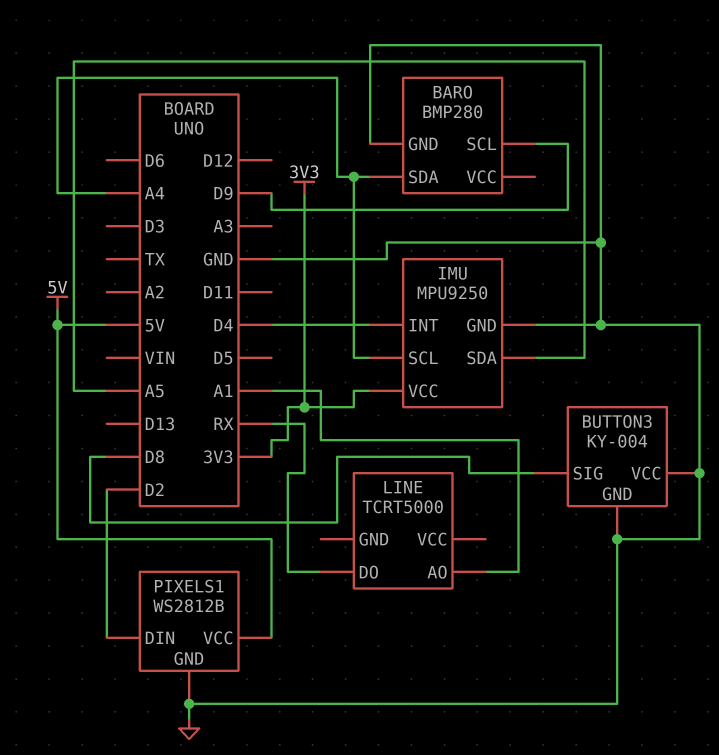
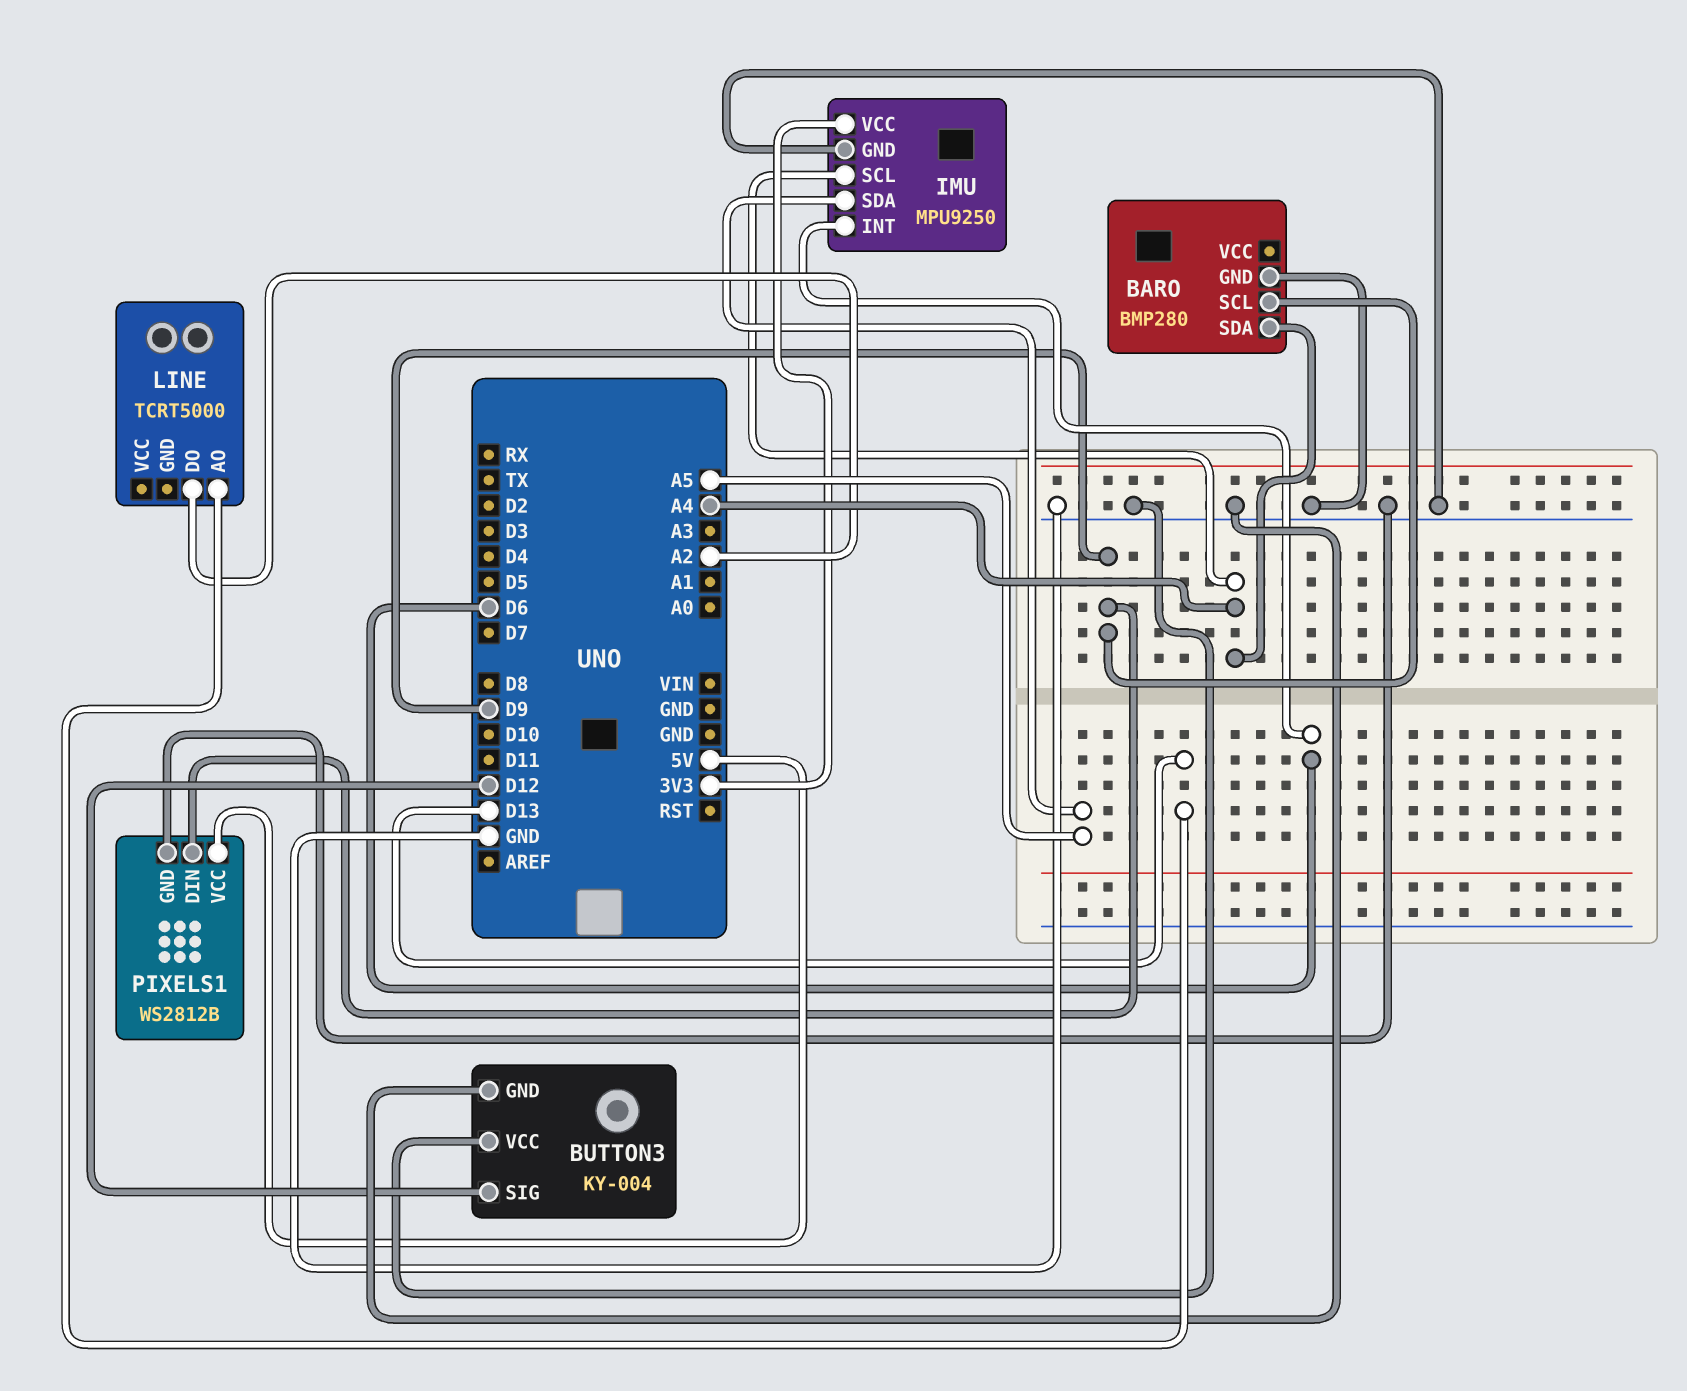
BUTTON3 pin SIG: D8 -> D12
IMU pin INT: D4 -> D6
LINE pin AO: A1 -> D13
LINE pin DO: RX -> A2
PIXELS1 pin DIN: D2 -> D9

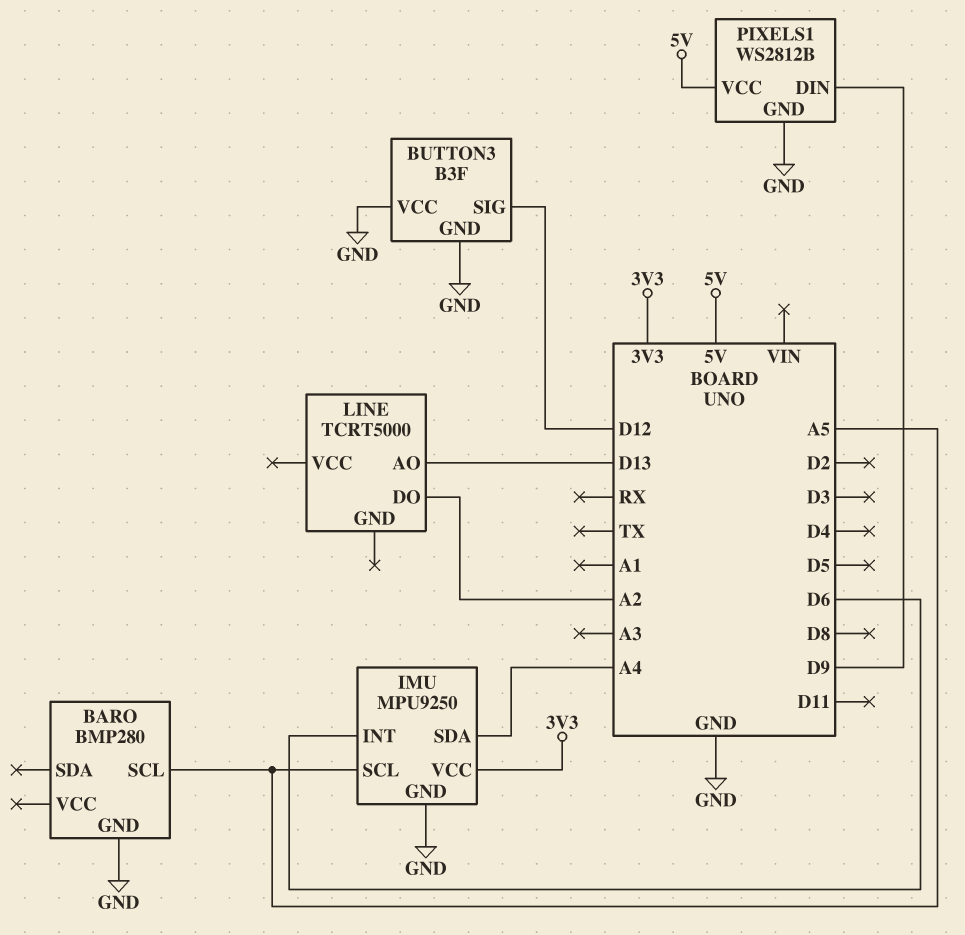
BARO pin SCL: D9 -> A5
BARO pin SDA: A4 -> none
BUTTON3: KY-004 -> B3F
IMU pin SCL: A4 -> A5
IMU pin SDA: A5 -> A4

